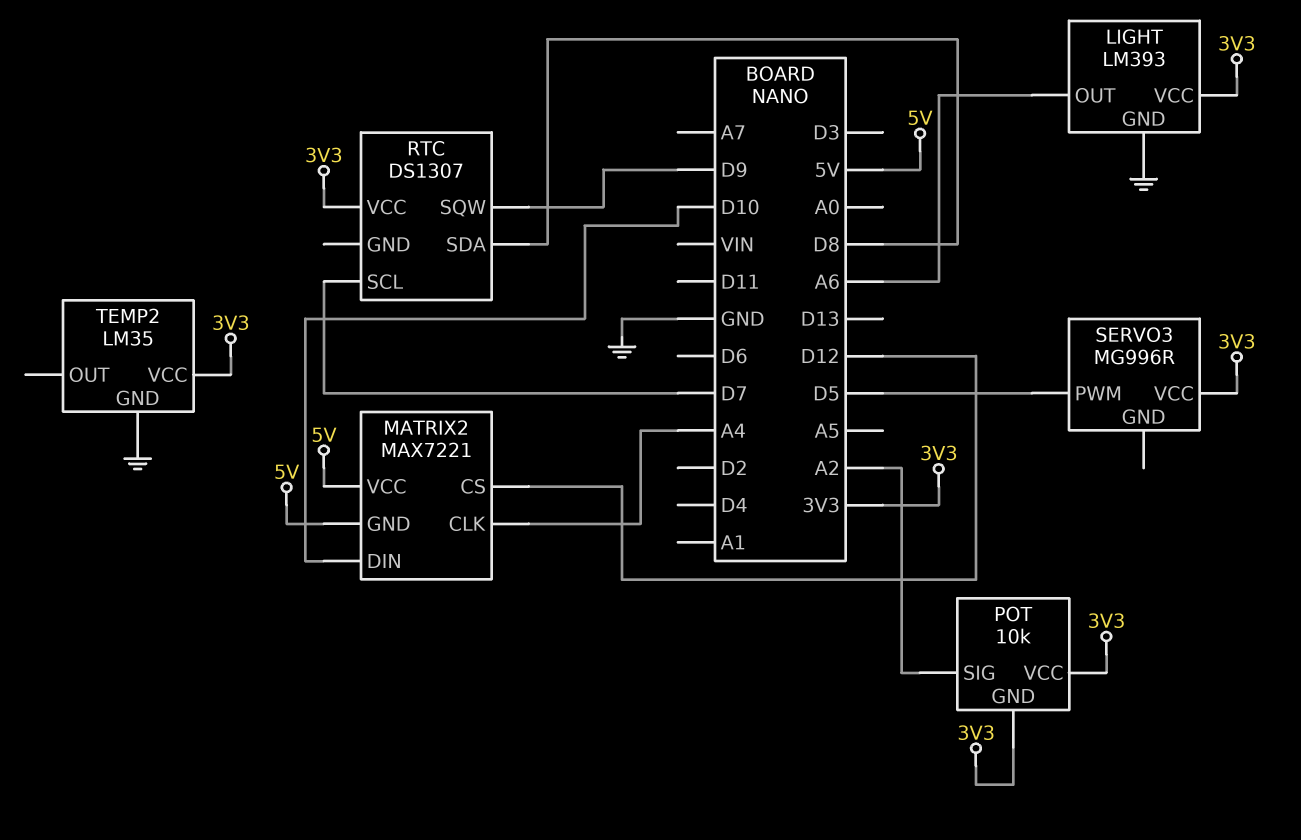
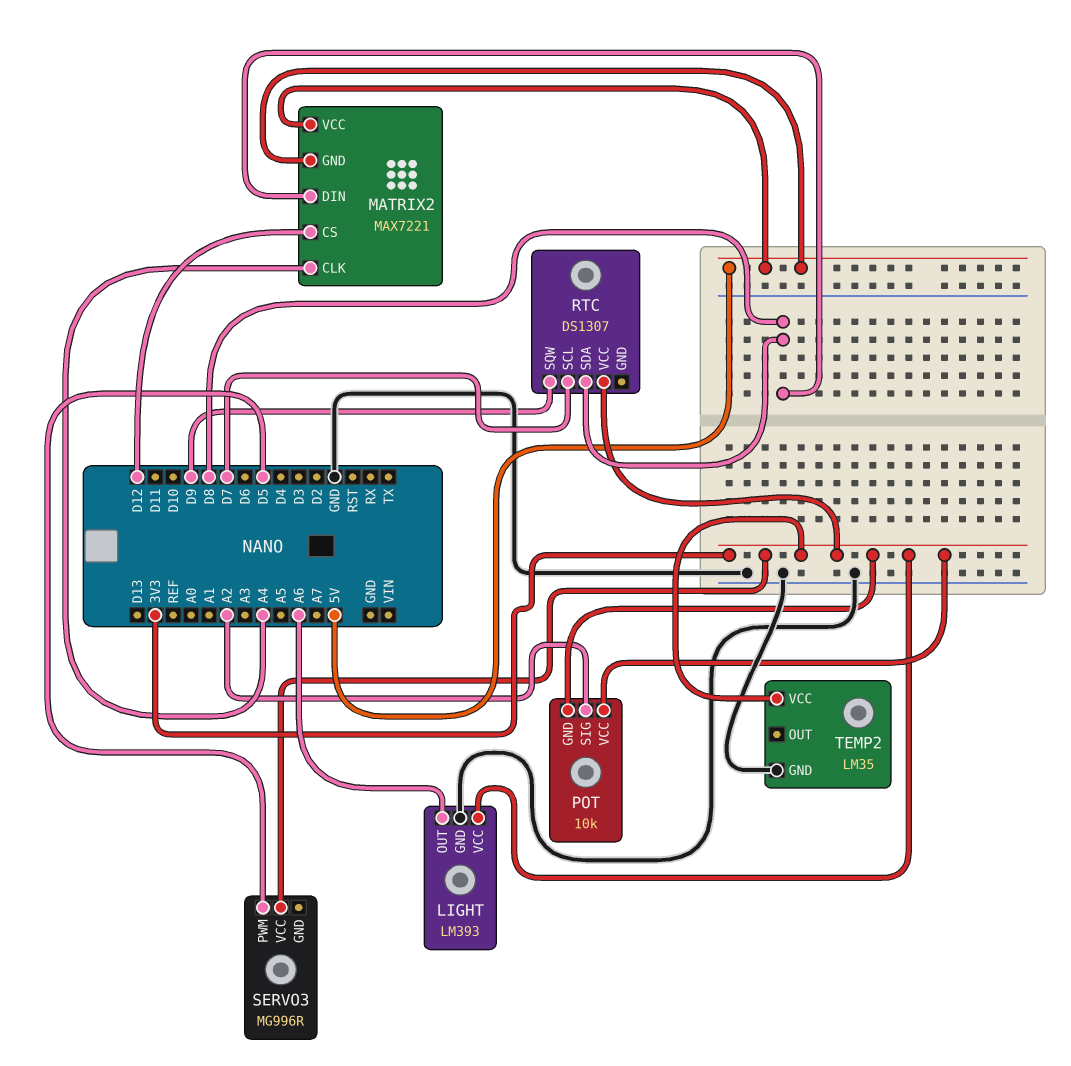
MATRIX2 pin DIN: D10 -> D8

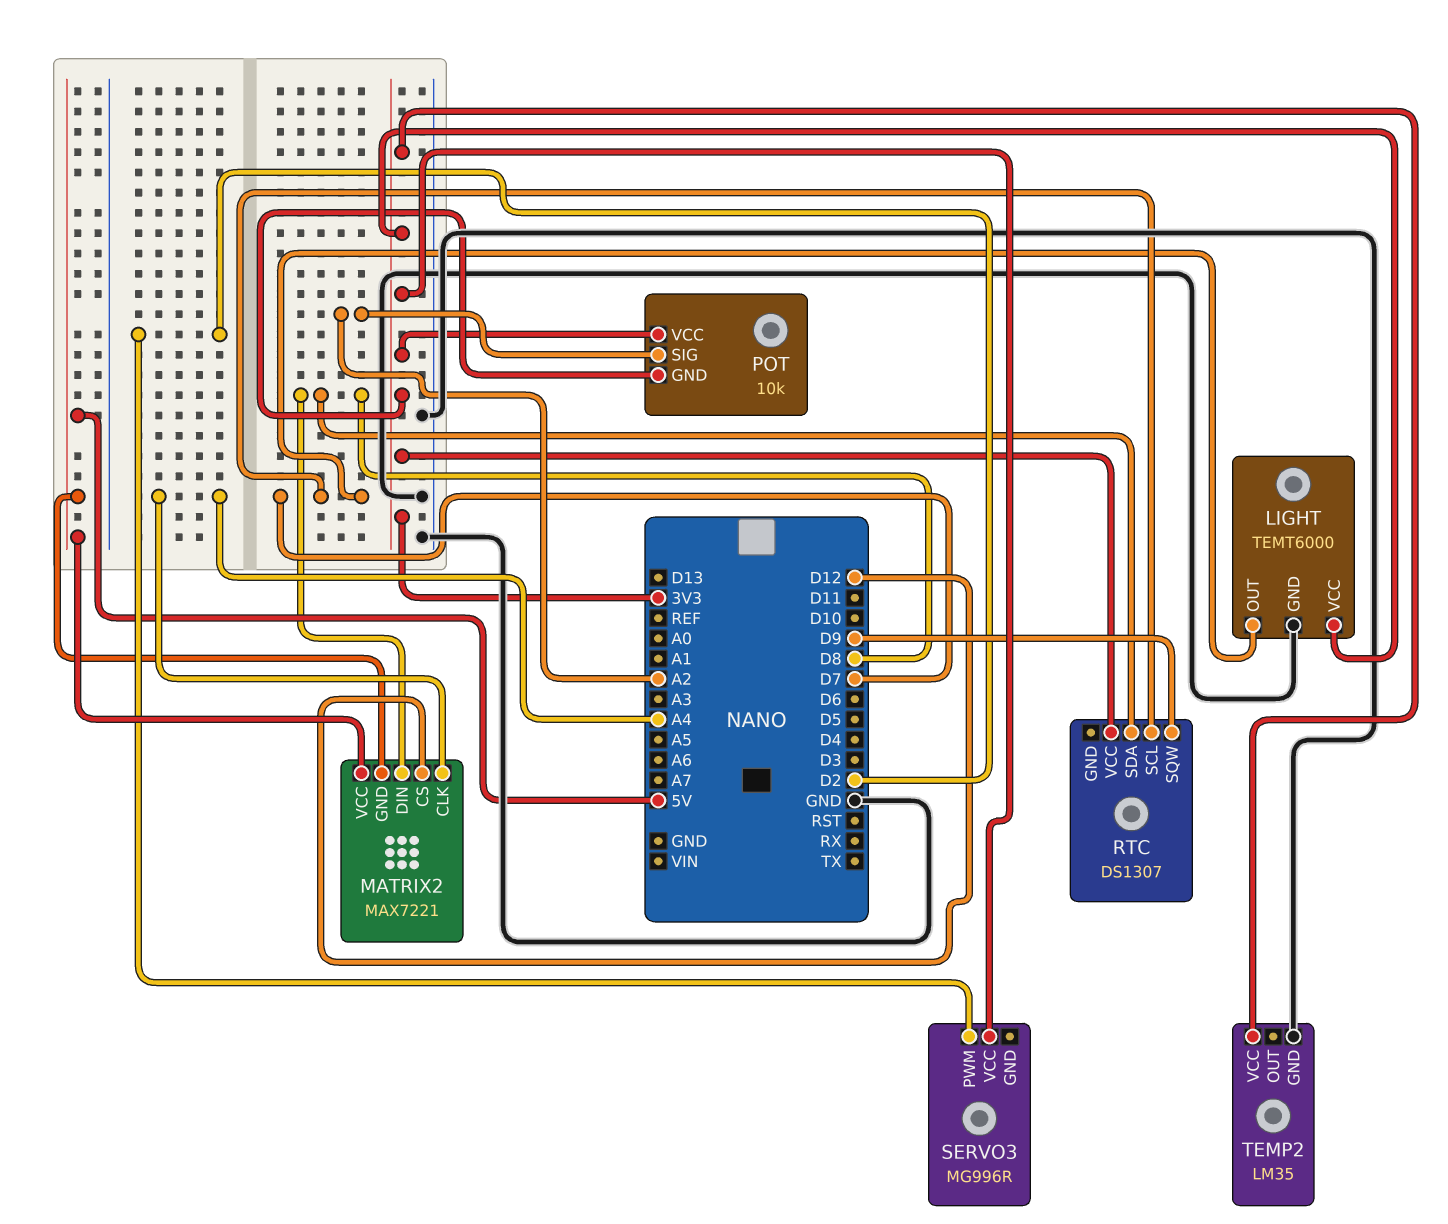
LIGHT: LM393 -> TEMT6000
LIGHT pin OUT: A6 -> D7
SERVO3 pin PWM: D5 -> D2

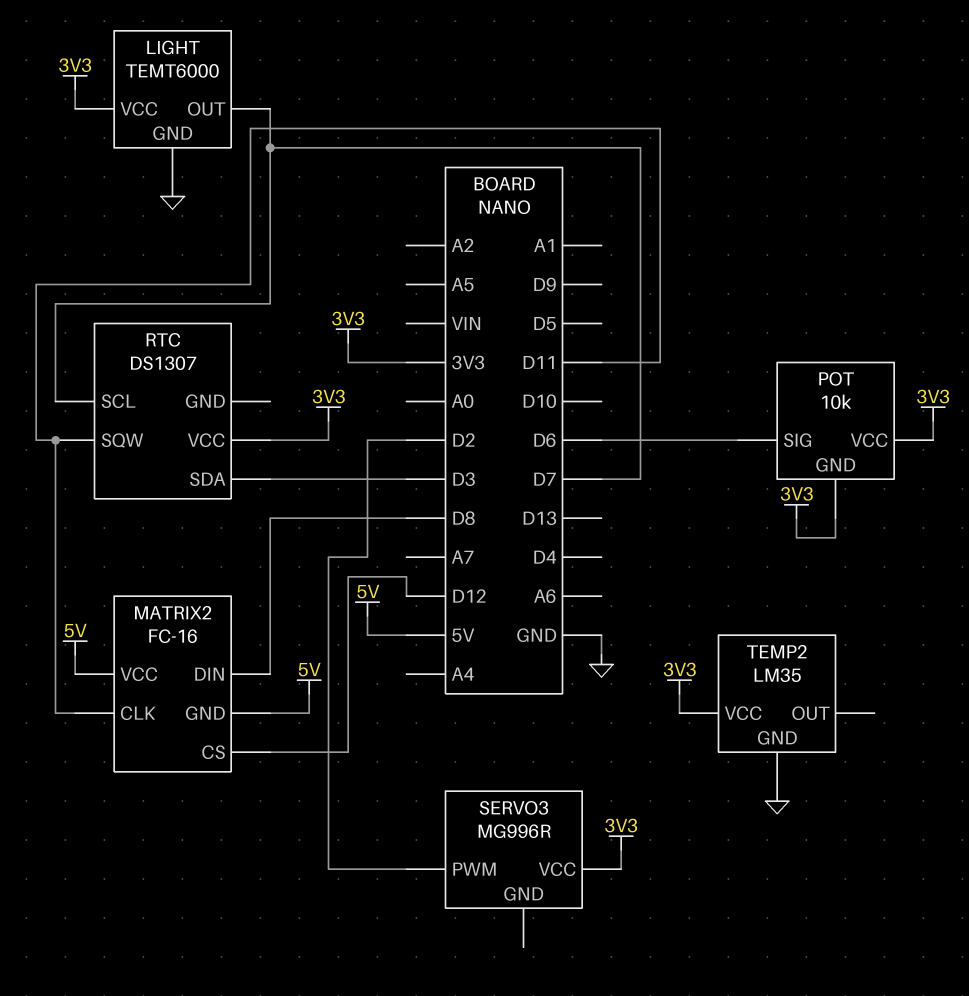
MATRIX2: MAX7221 -> FC-16
MATRIX2 pin CLK: A4 -> D11
POT pin SIG: A2 -> D6
RTC pin SDA: D8 -> D3
RTC pin SQW: D9 -> D11

